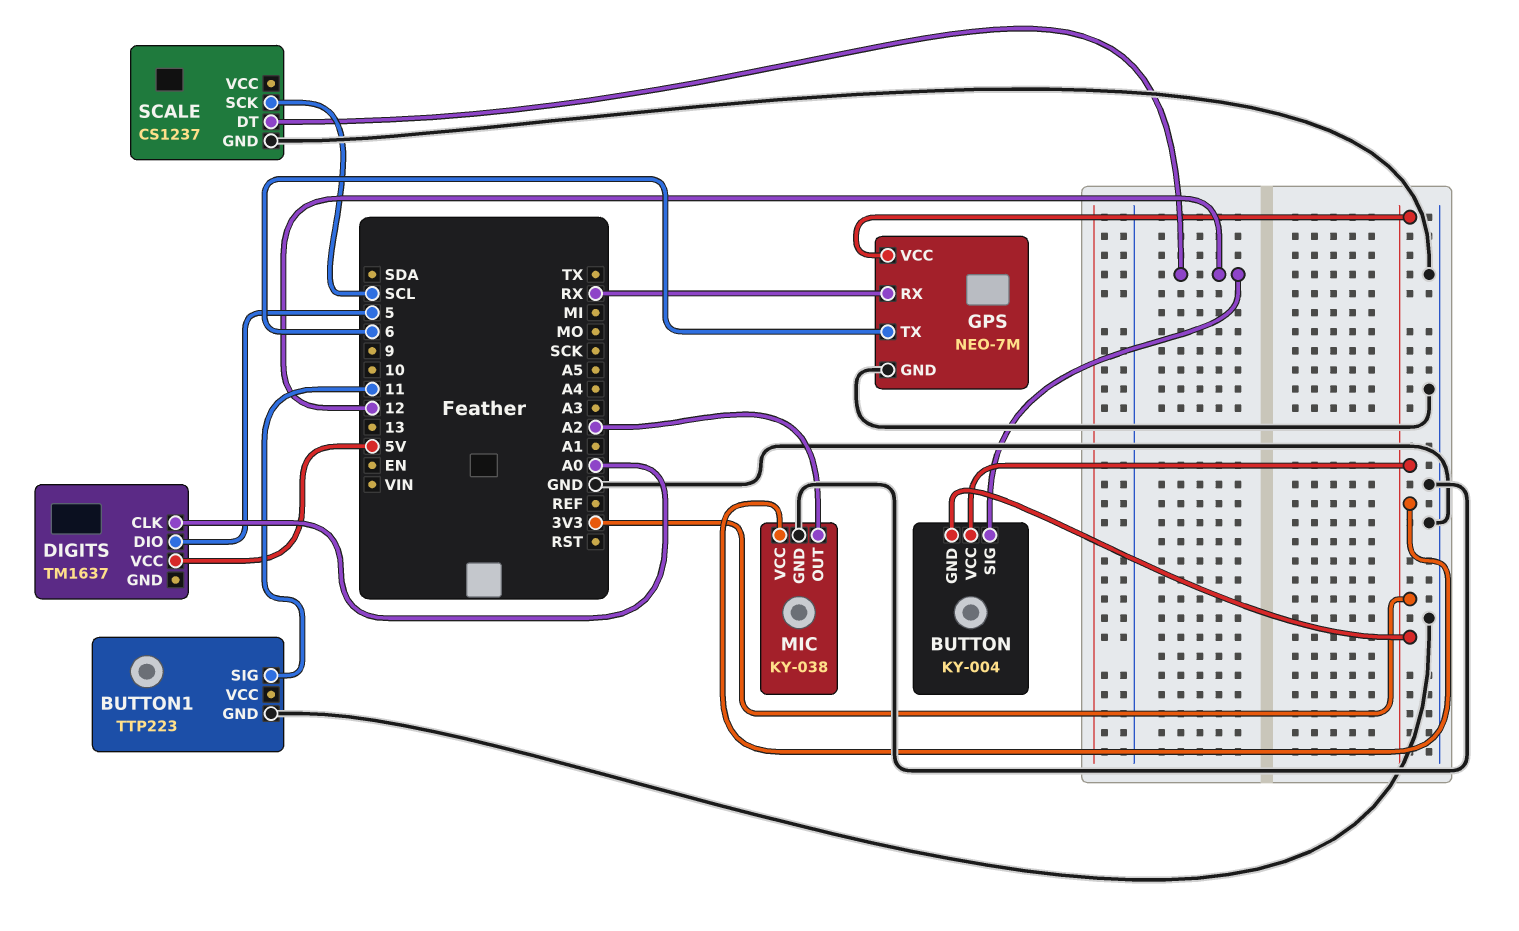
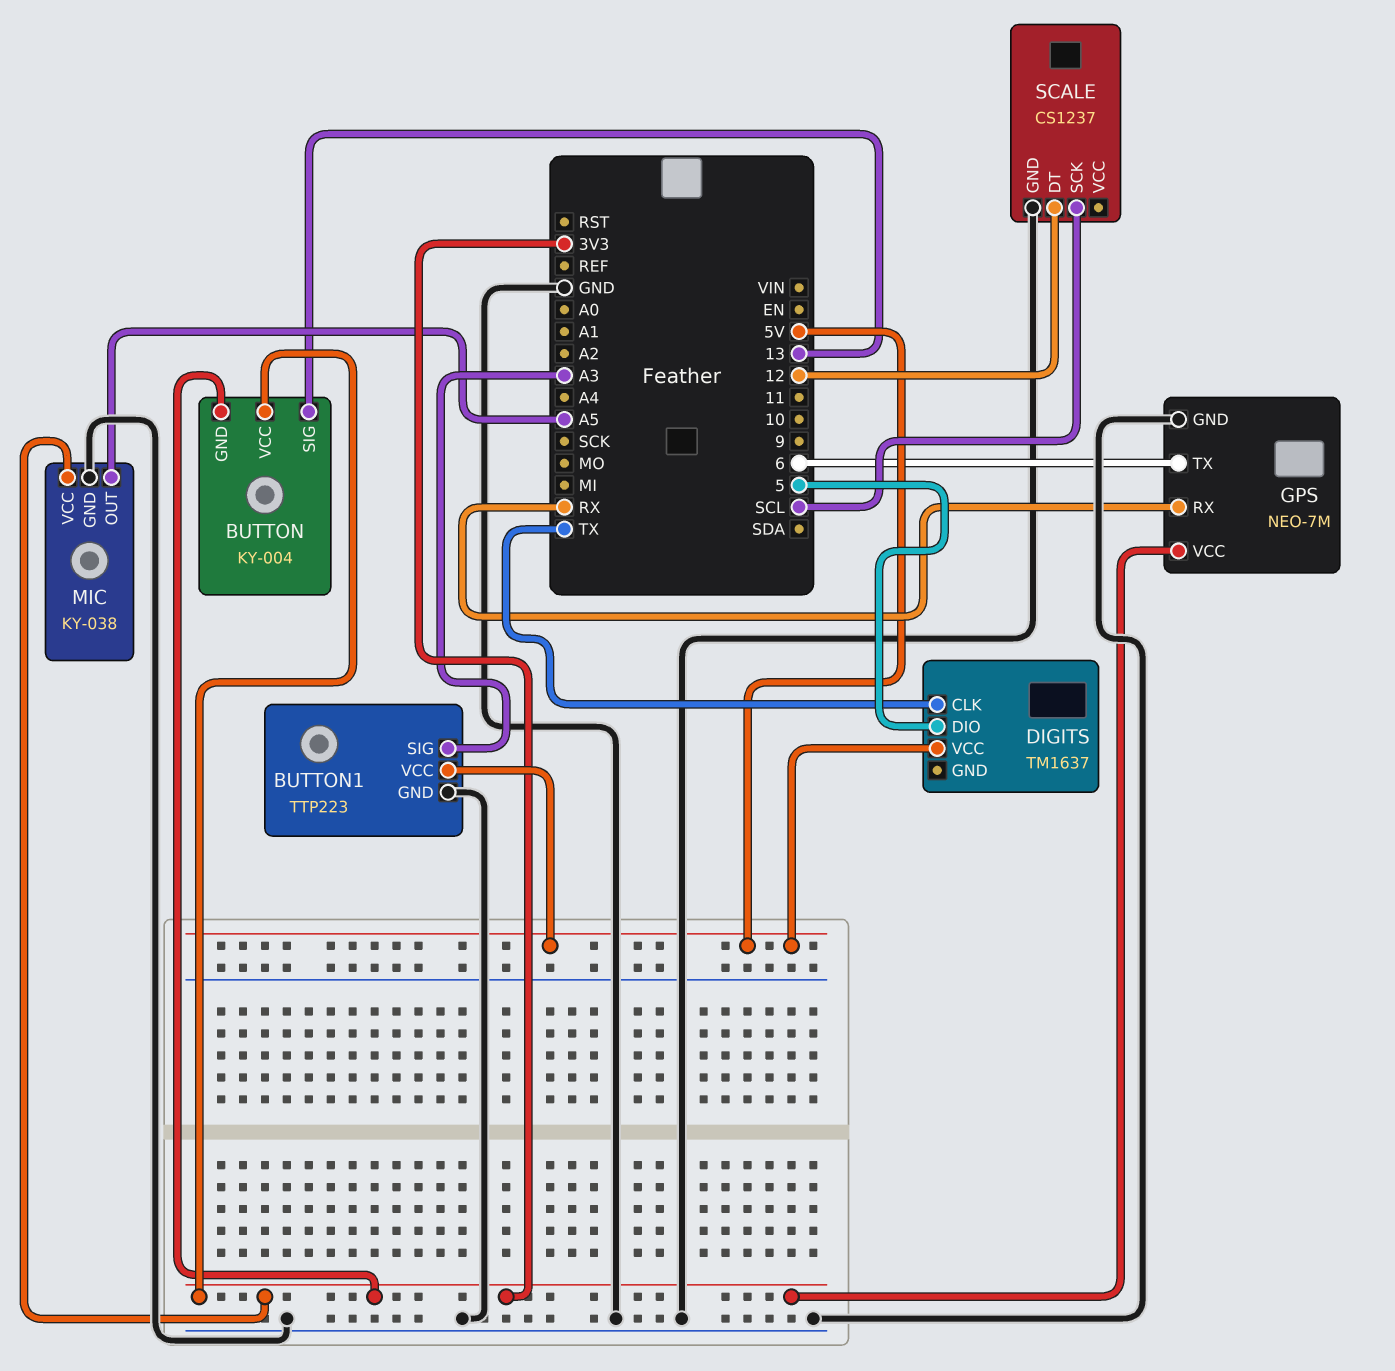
BUTTON pin SIG: 12 -> 13
BUTTON1 pin SIG: 11 -> A3
BUTTON1 pin VCC: none -> 5V
DIGITS pin CLK: A0 -> TX
MIC pin OUT: A2 -> A5

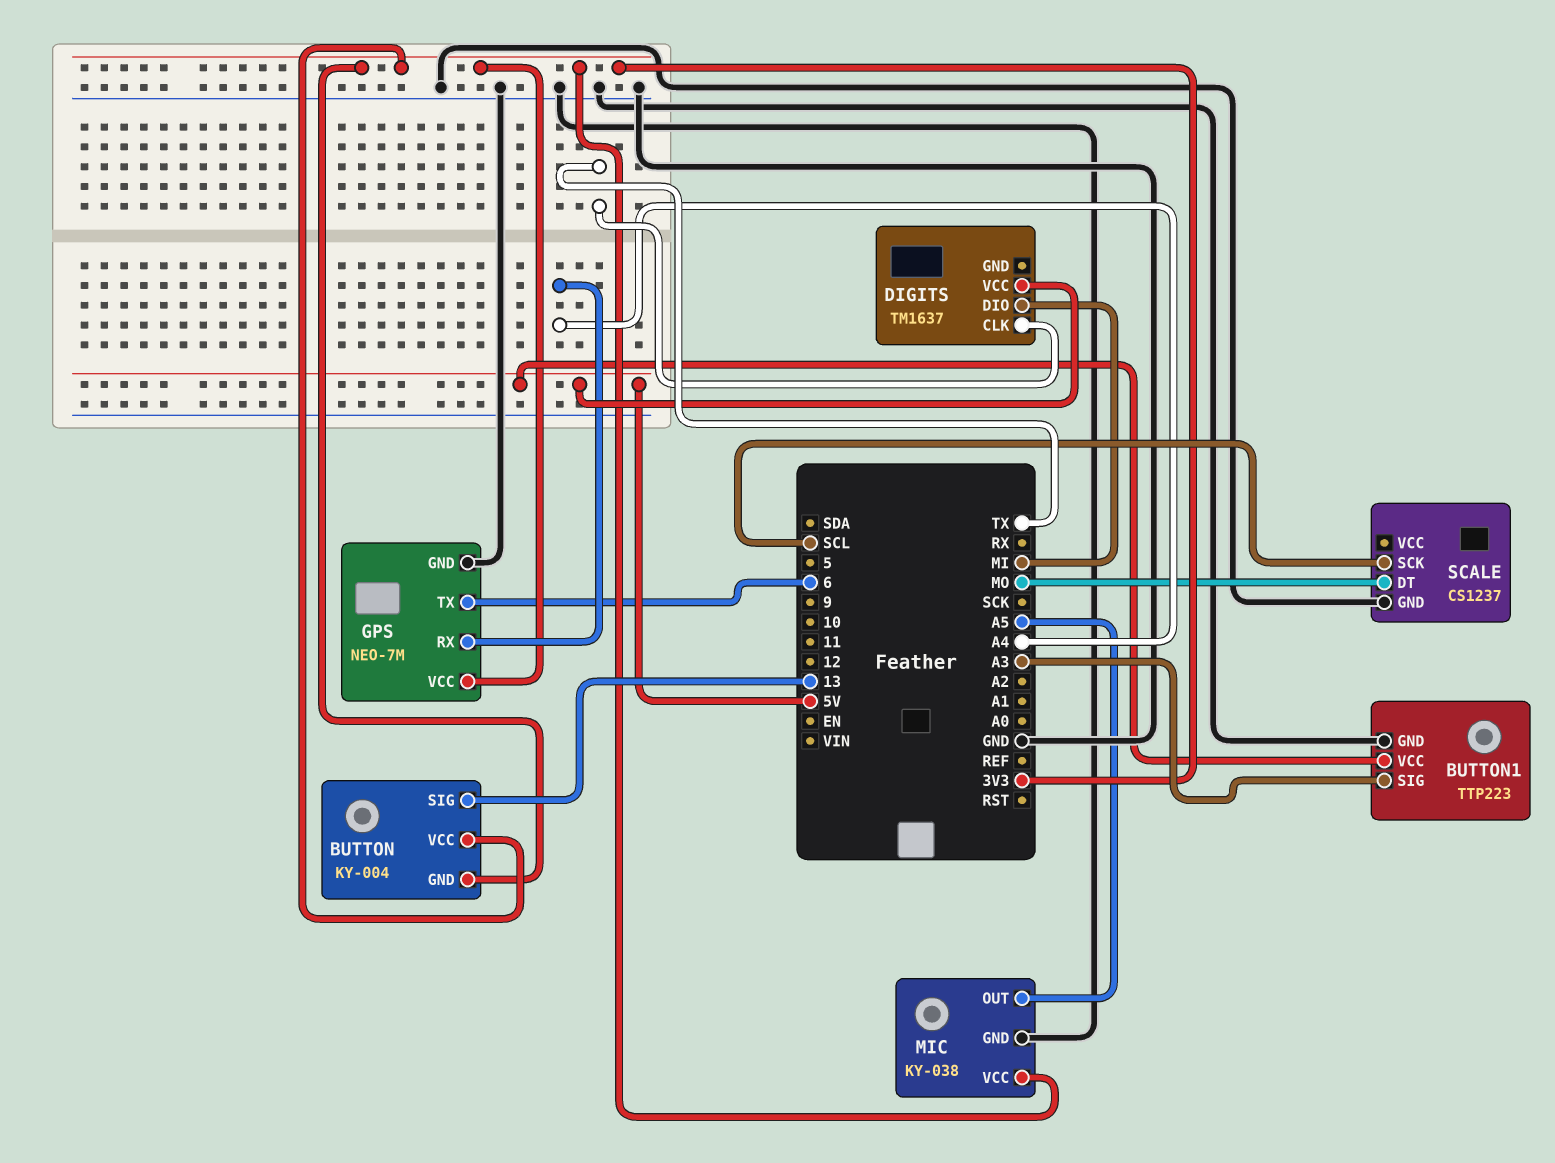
DIGITS pin DIO: 5 -> MI
GPS pin RX: RX -> A4
SCALE pin DT: 12 -> MO

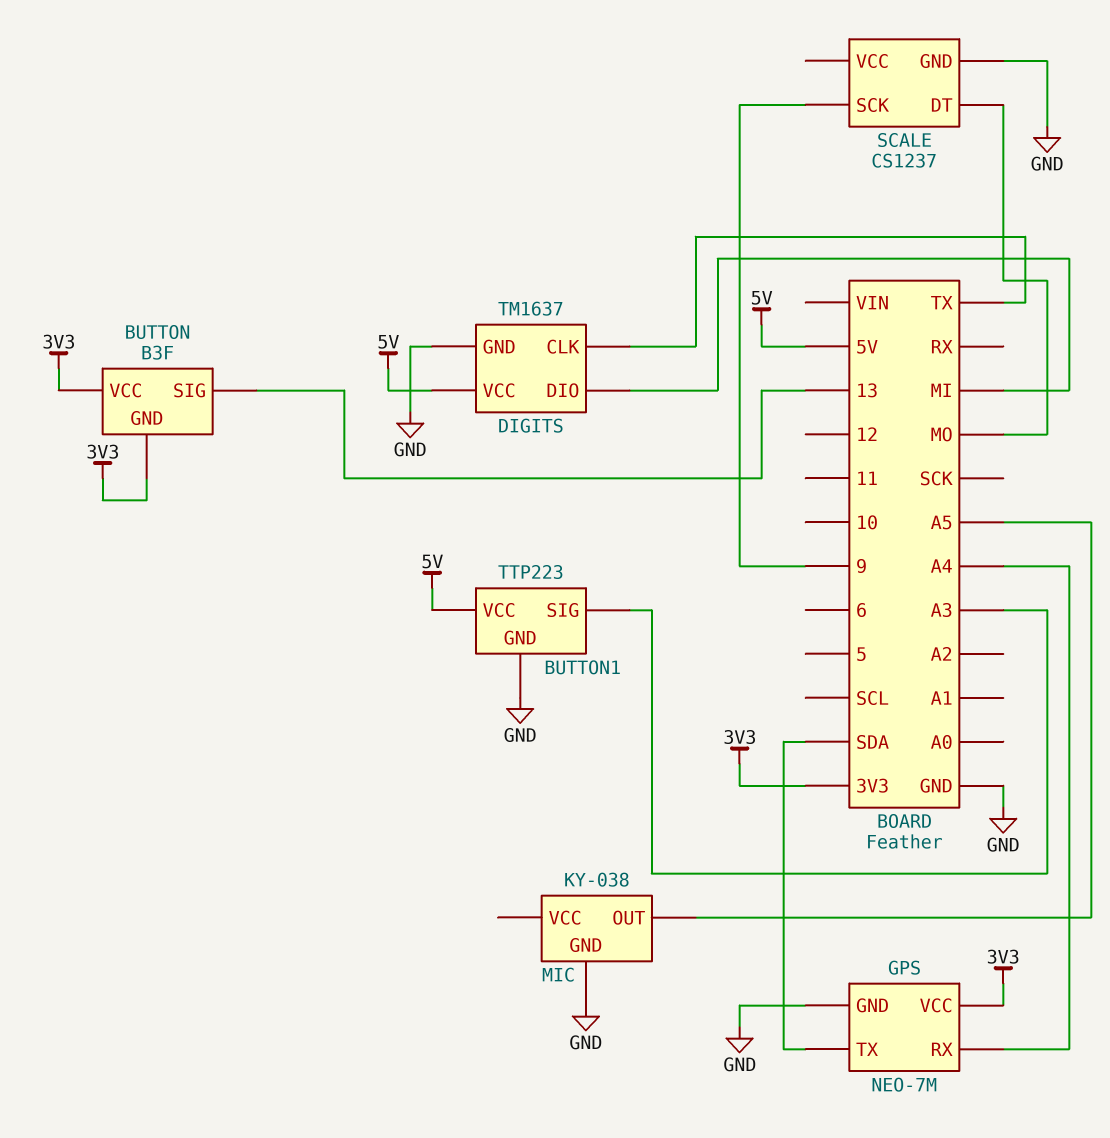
BUTTON: KY-004 -> B3F
DIGITS pin GND: none -> GND
GPS pin TX: 6 -> SDA
MIC pin VCC: 3V3 -> none
SCALE pin SCK: SCL -> 9

